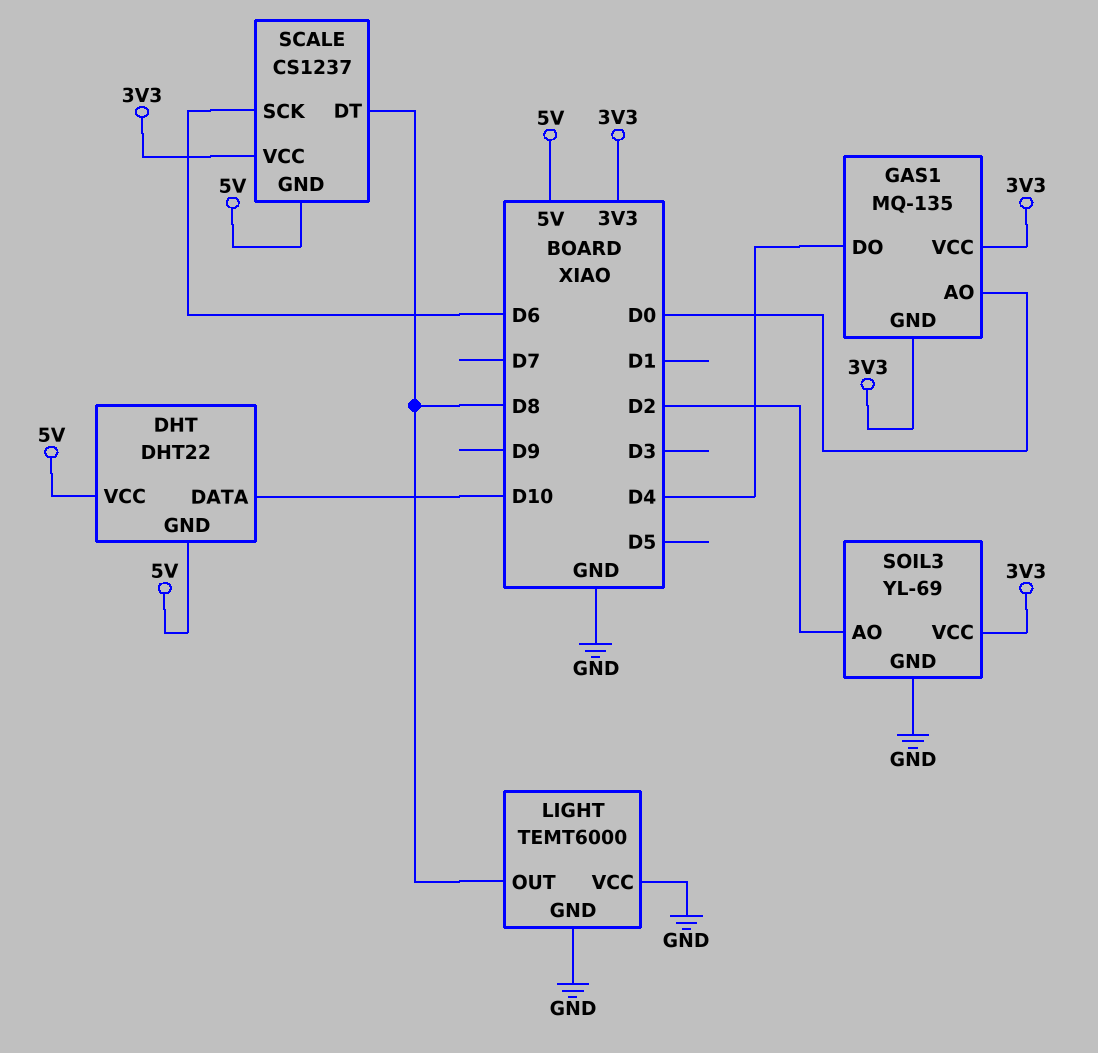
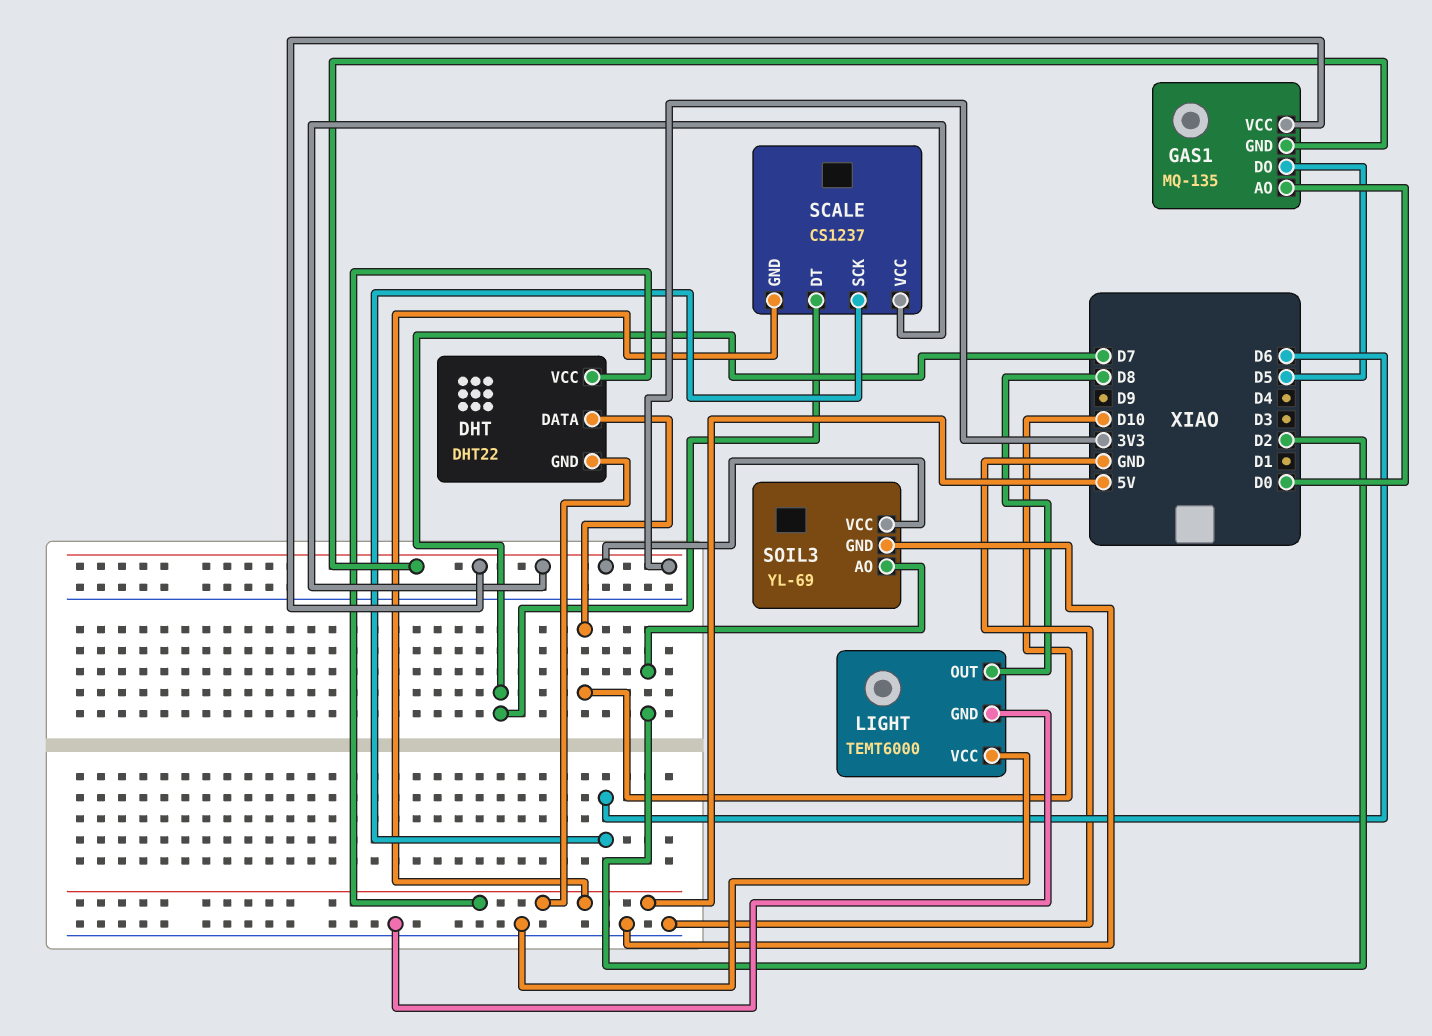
GAS1 pin DO: D4 -> D5
SCALE pin DT: D8 -> D7

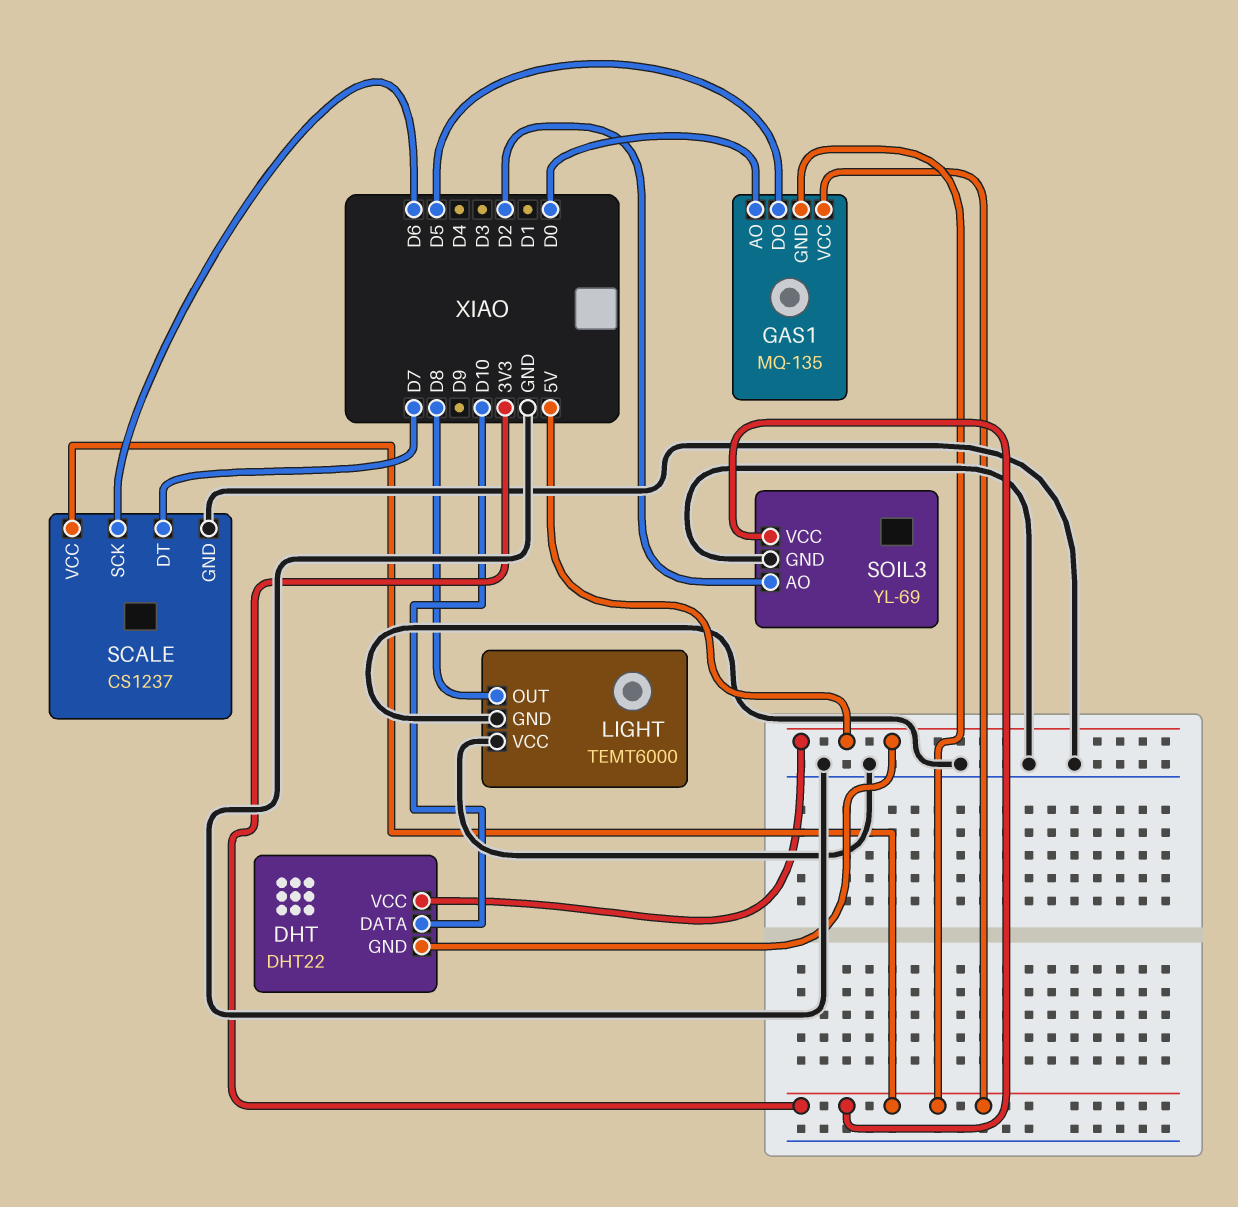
SCALE pin GND: 5V -> GND

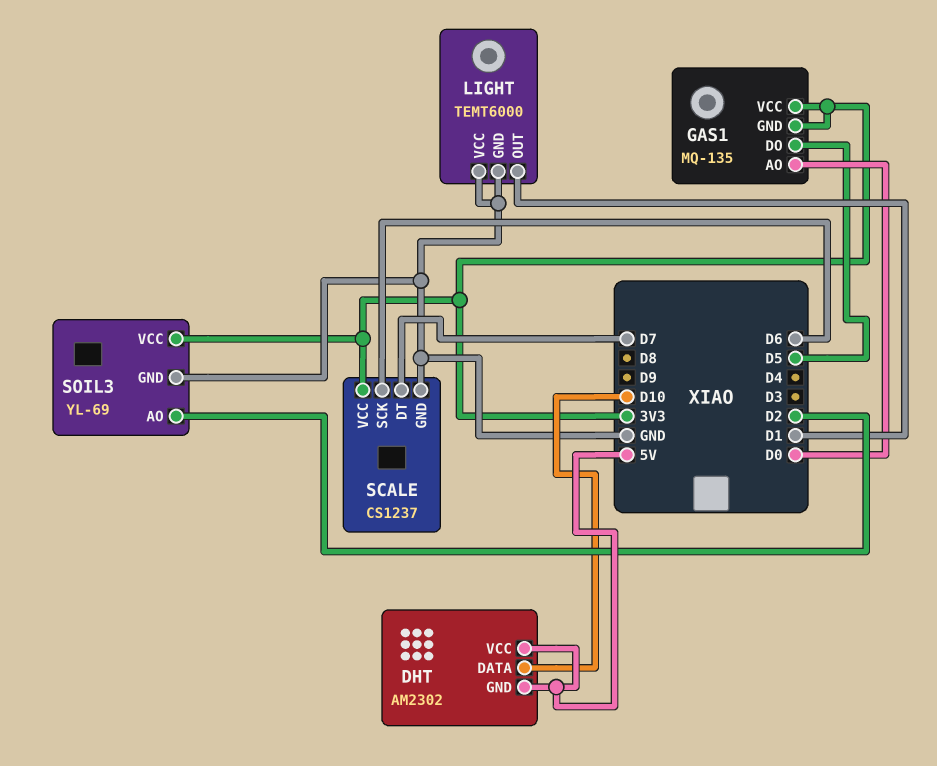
DHT: DHT22 -> AM2302
LIGHT pin OUT: D8 -> D1

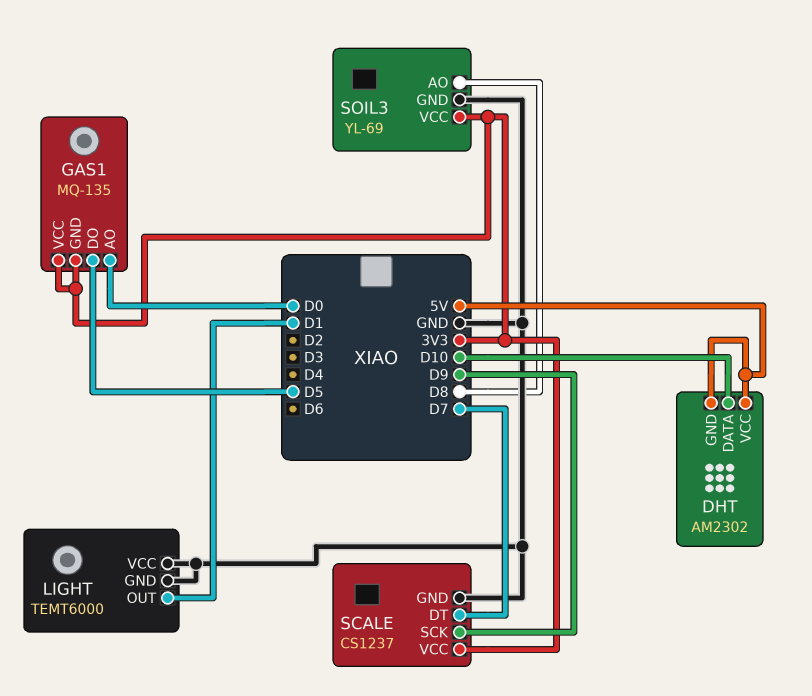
SCALE pin SCK: D6 -> D9
SOIL3 pin AO: D2 -> D8

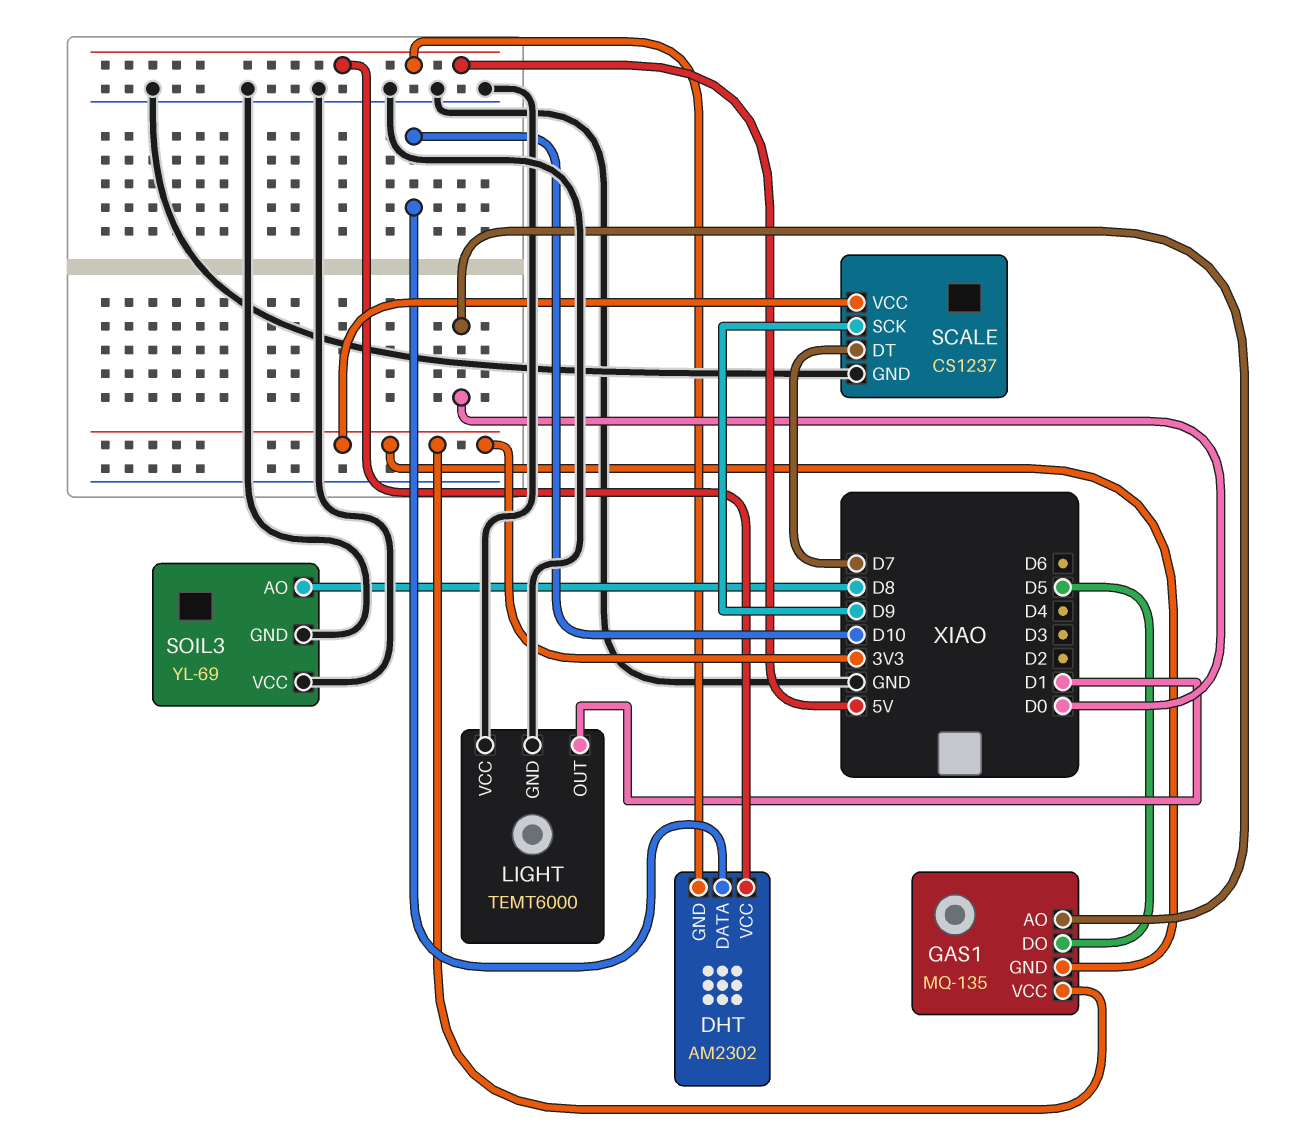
SOIL3 pin VCC: 3V3 -> GND

